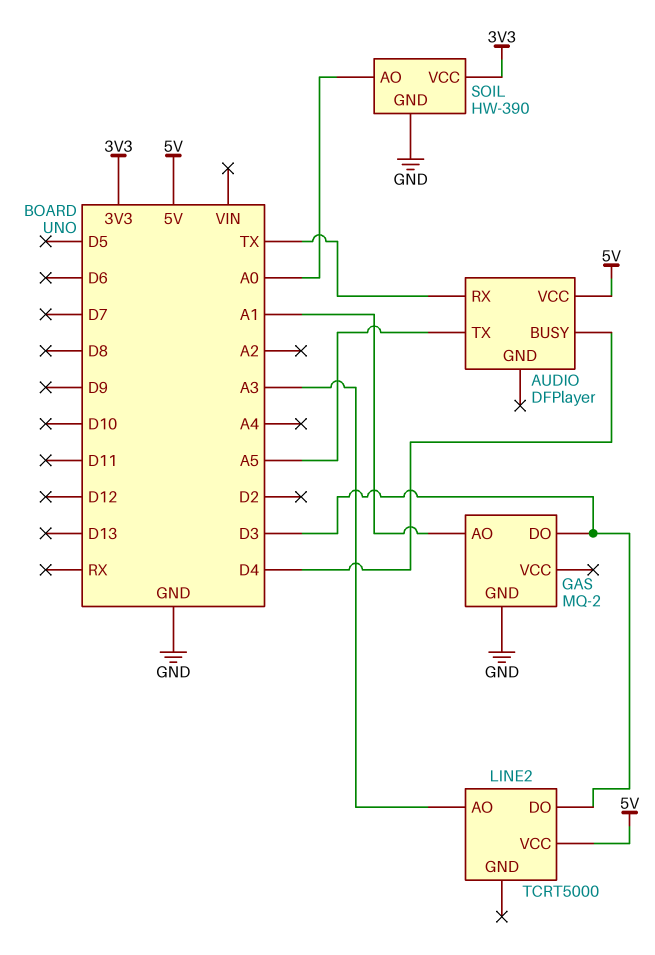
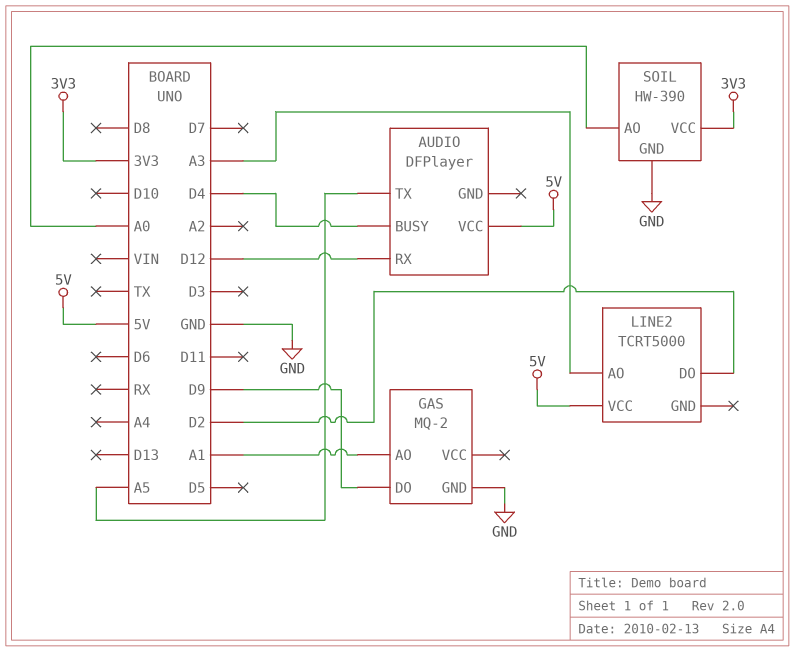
AUDIO pin RX: TX -> D12
GAS pin DO: D3 -> D9
LINE2 pin DO: D3 -> D2

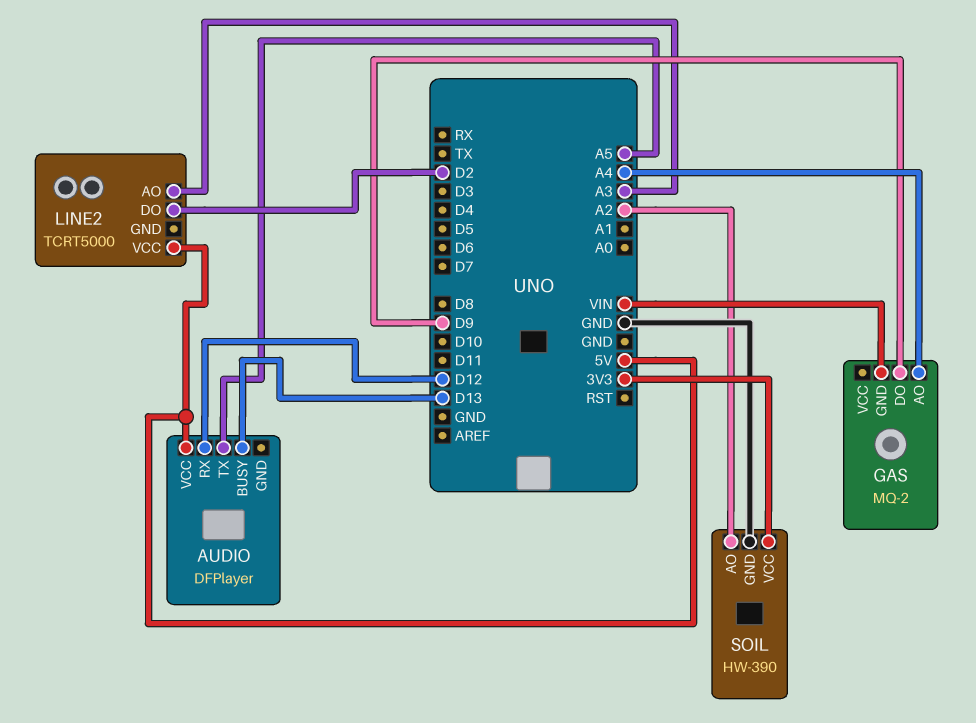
AUDIO pin BUSY: D4 -> D13
GAS pin AO: A1 -> A4
GAS pin GND: GND -> VIN
SOIL pin AO: A0 -> A2

